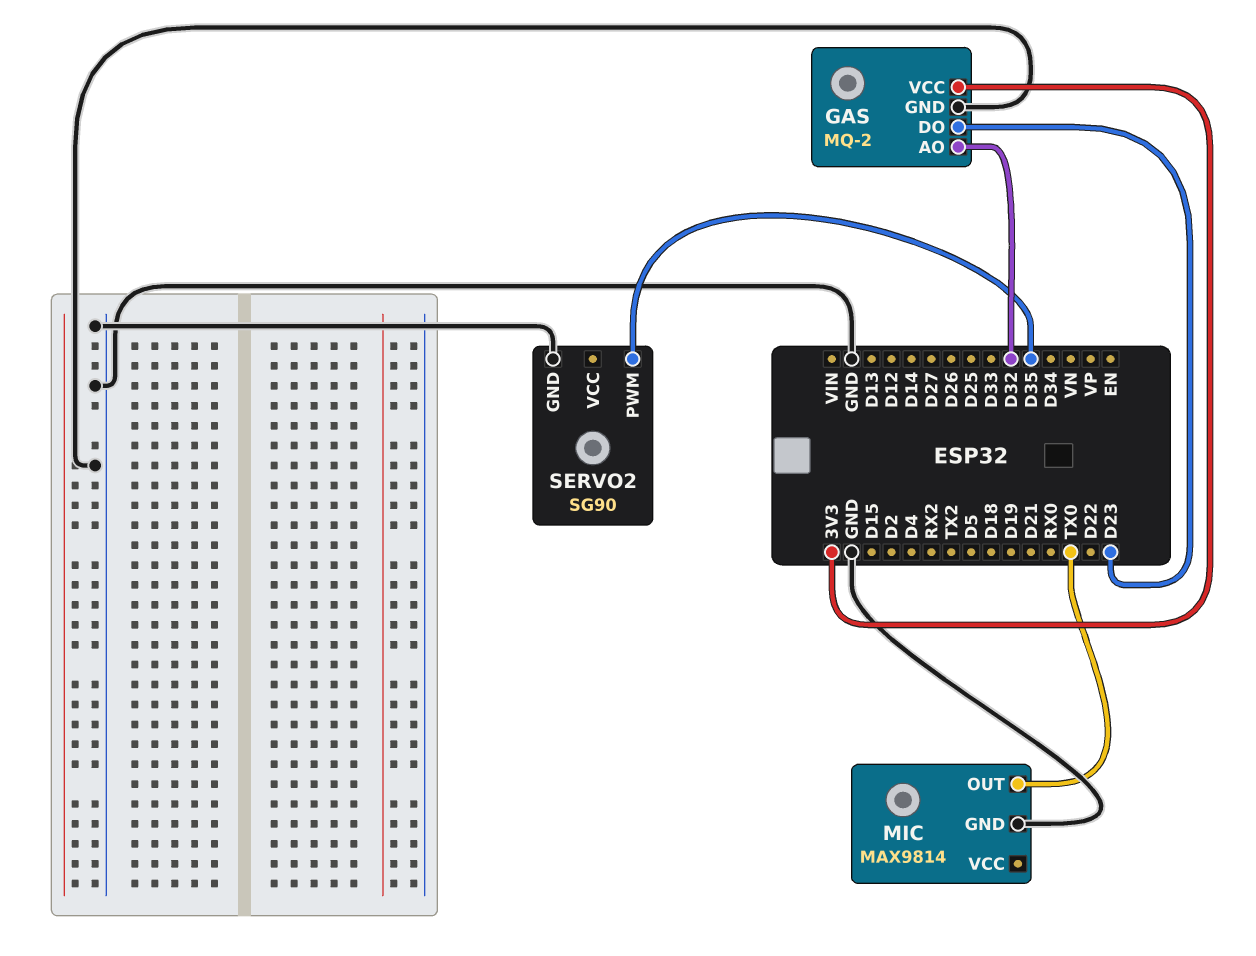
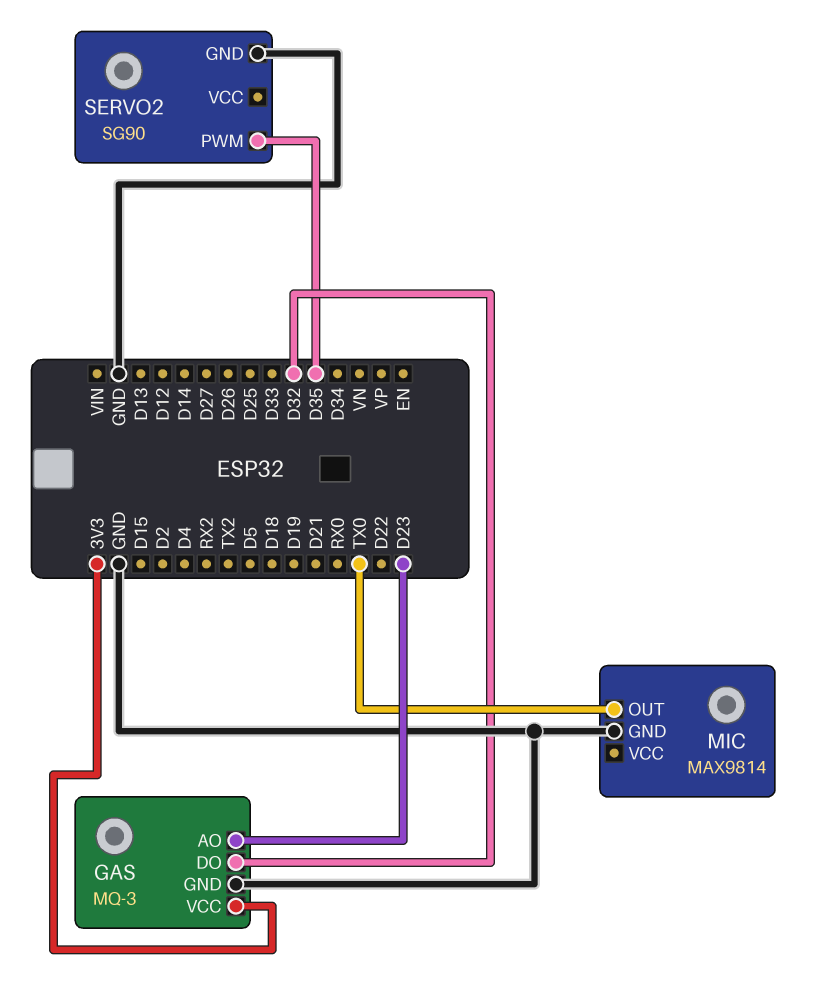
GAS: MQ-2 -> MQ-3
GAS pin AO: D32 -> D23
GAS pin DO: D23 -> D32

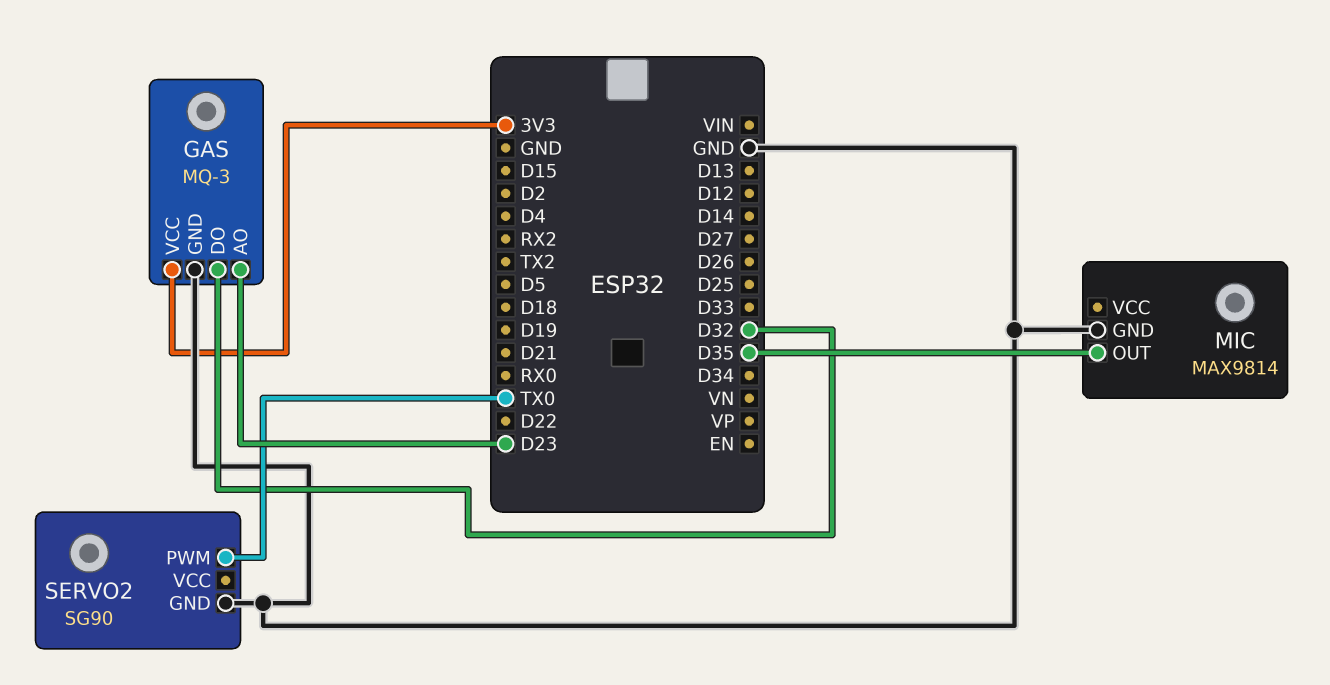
MIC pin OUT: TX0 -> D35
SERVO2 pin PWM: D35 -> TX0

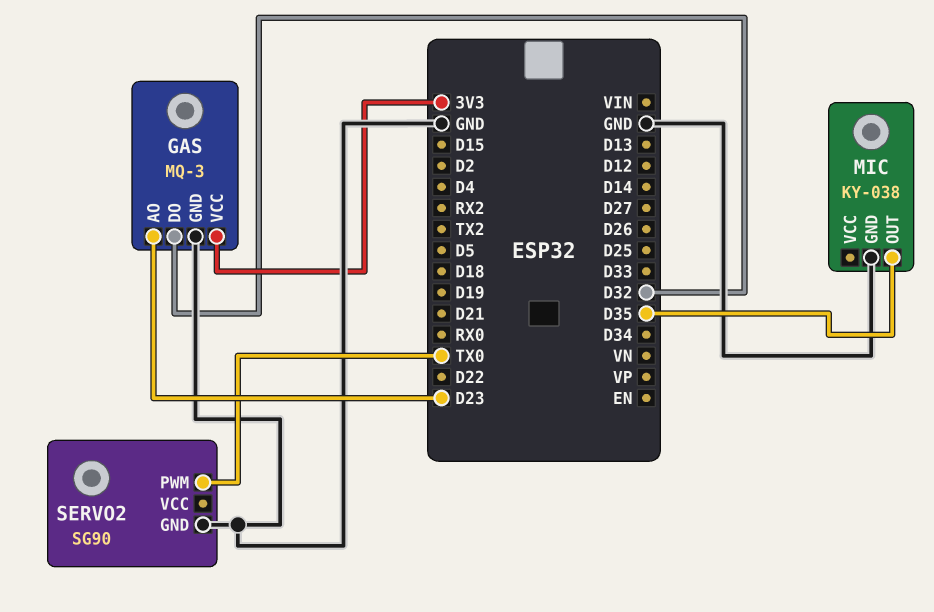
MIC: MAX9814 -> KY-038

